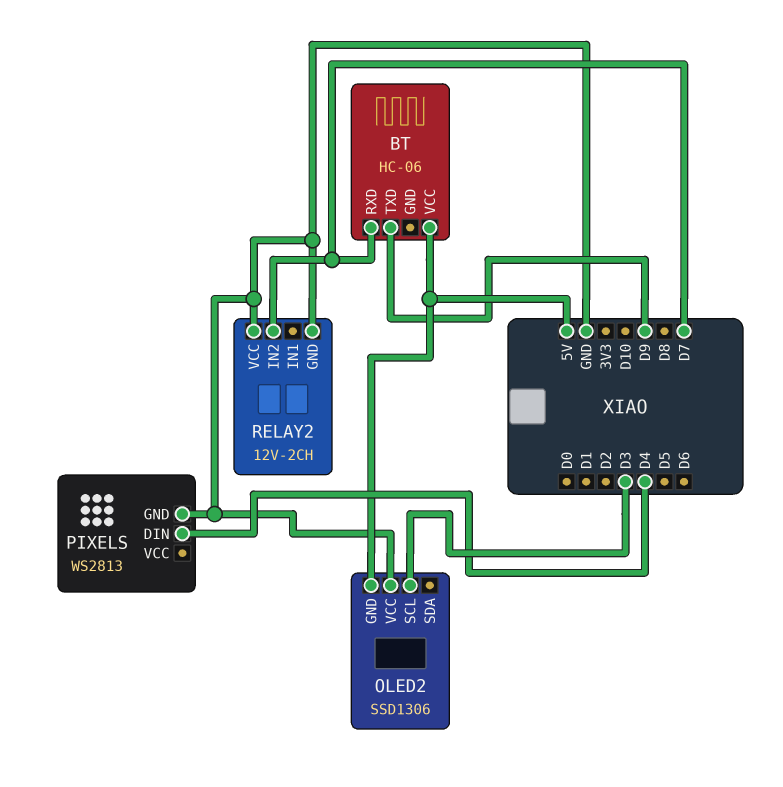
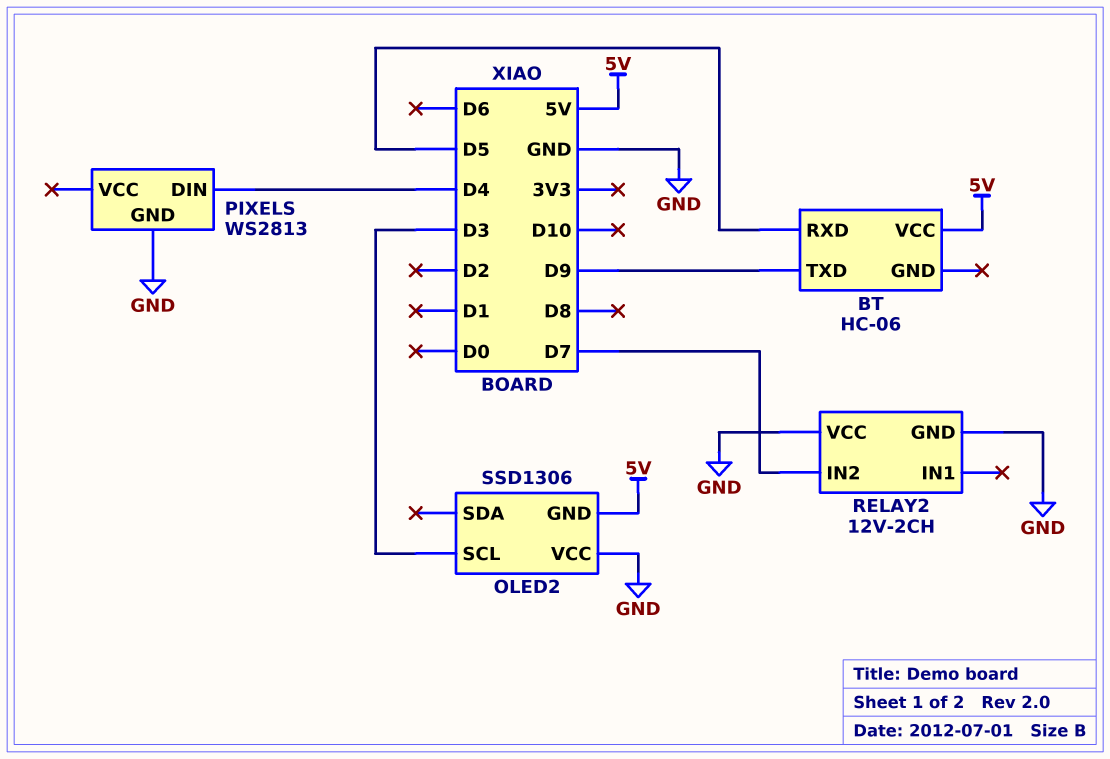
BT pin RXD: D7 -> D5

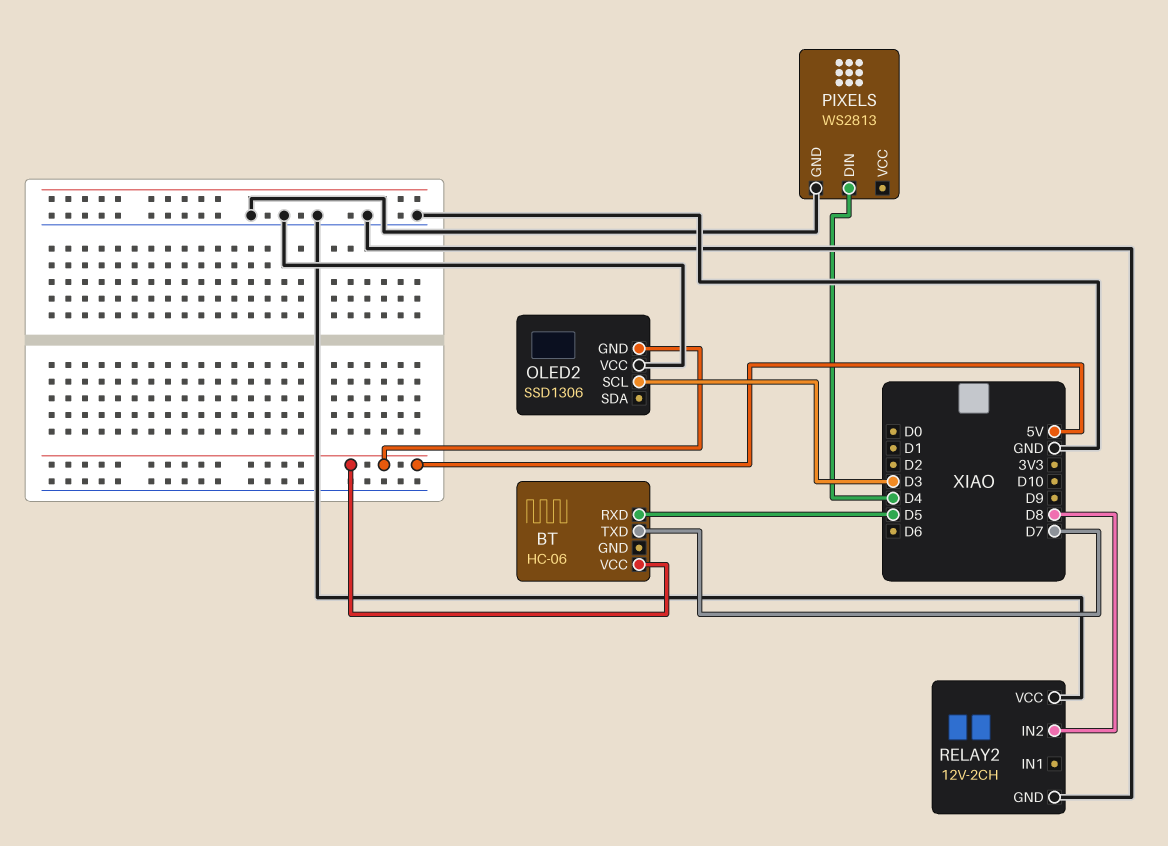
BT pin TXD: D9 -> D7
RELAY2 pin IN2: D7 -> D8

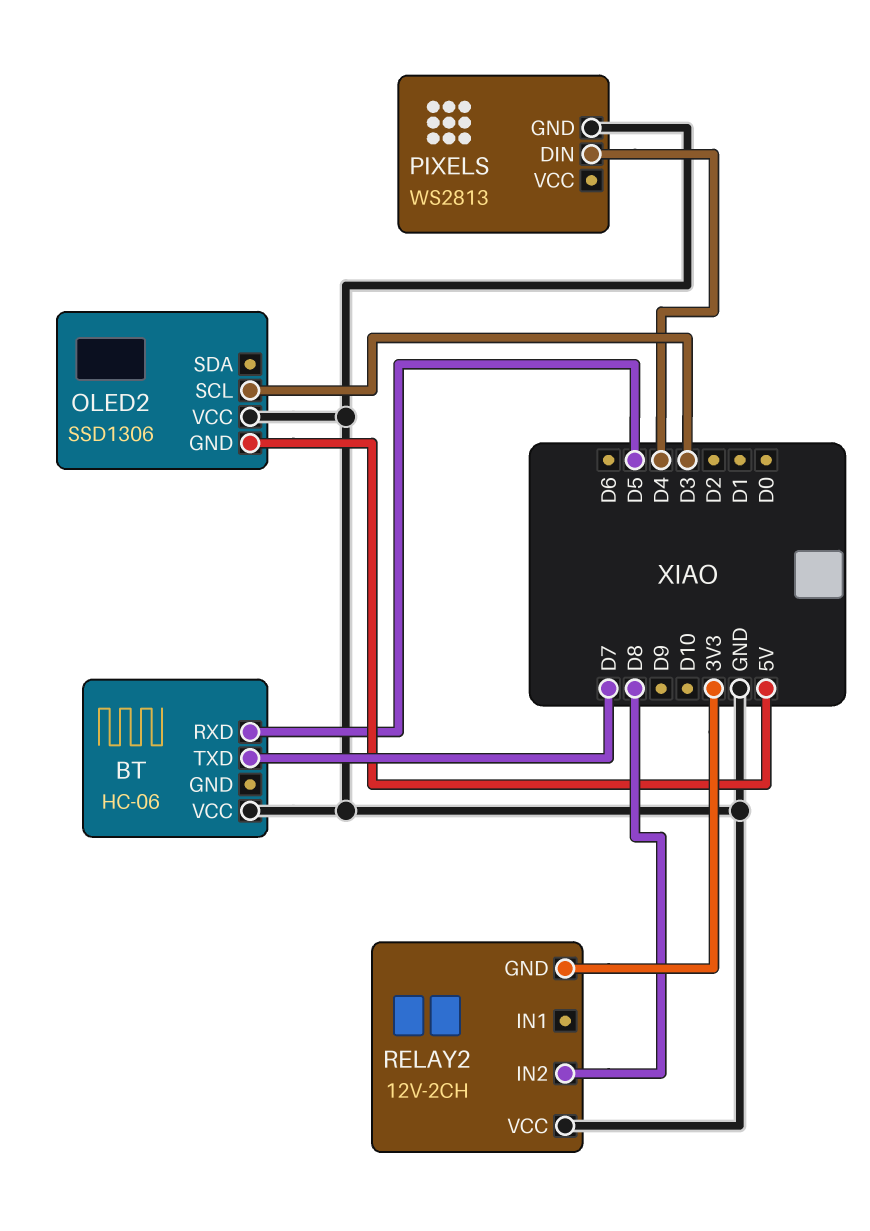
BT pin VCC: 5V -> GND
RELAY2 pin GND: GND -> 3V3

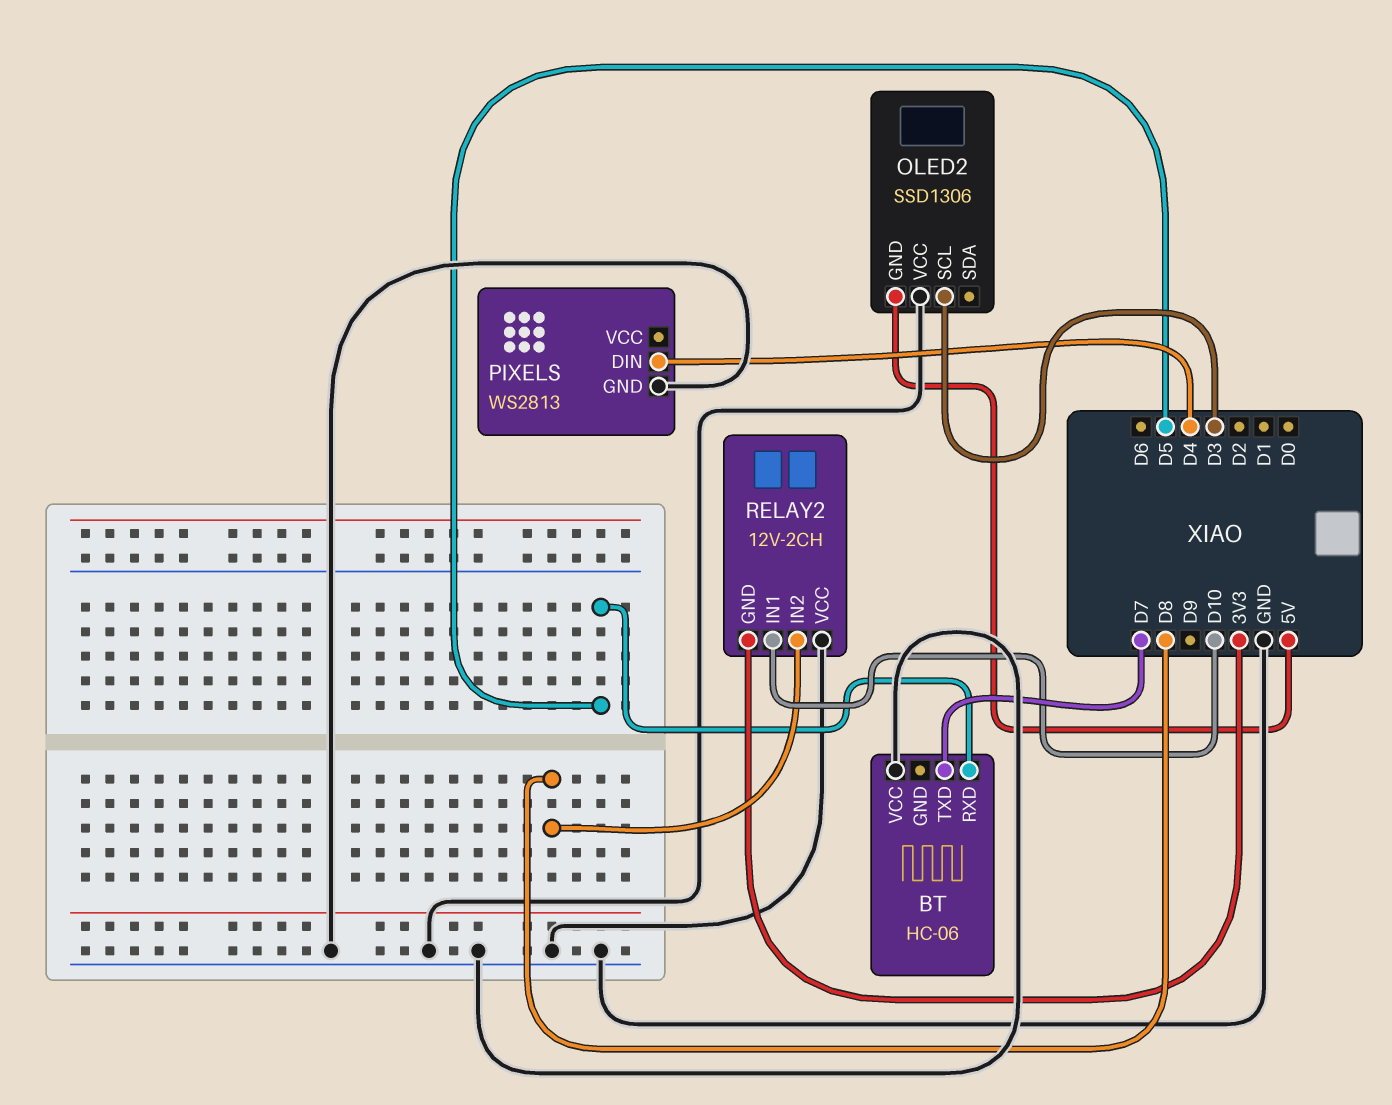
RELAY2 pin IN1: none -> D10

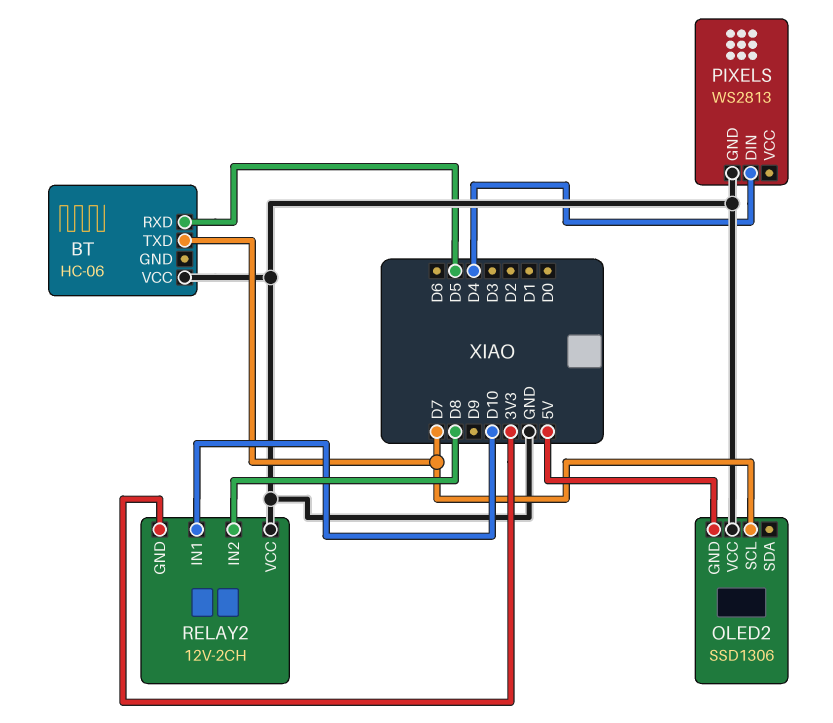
OLED2 pin SCL: D3 -> D7

